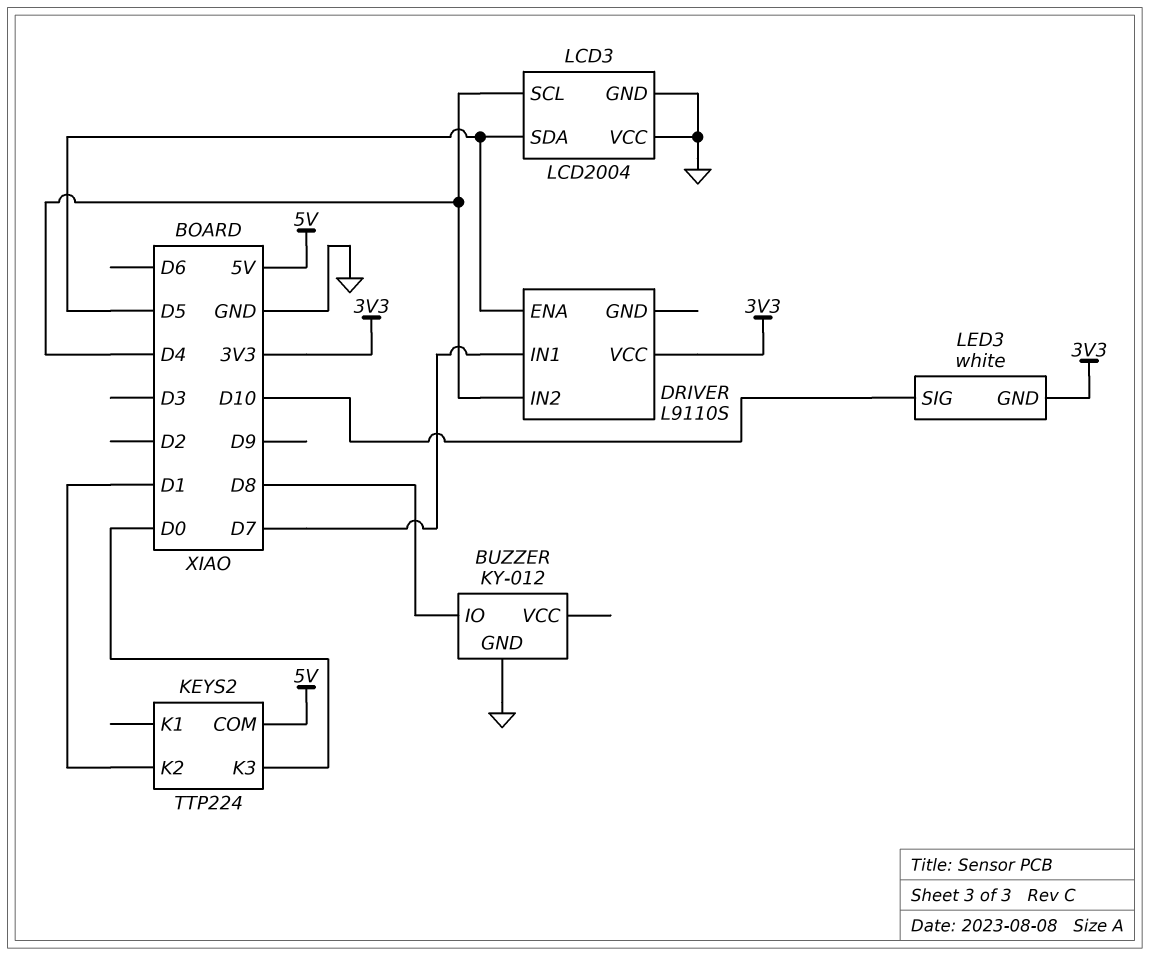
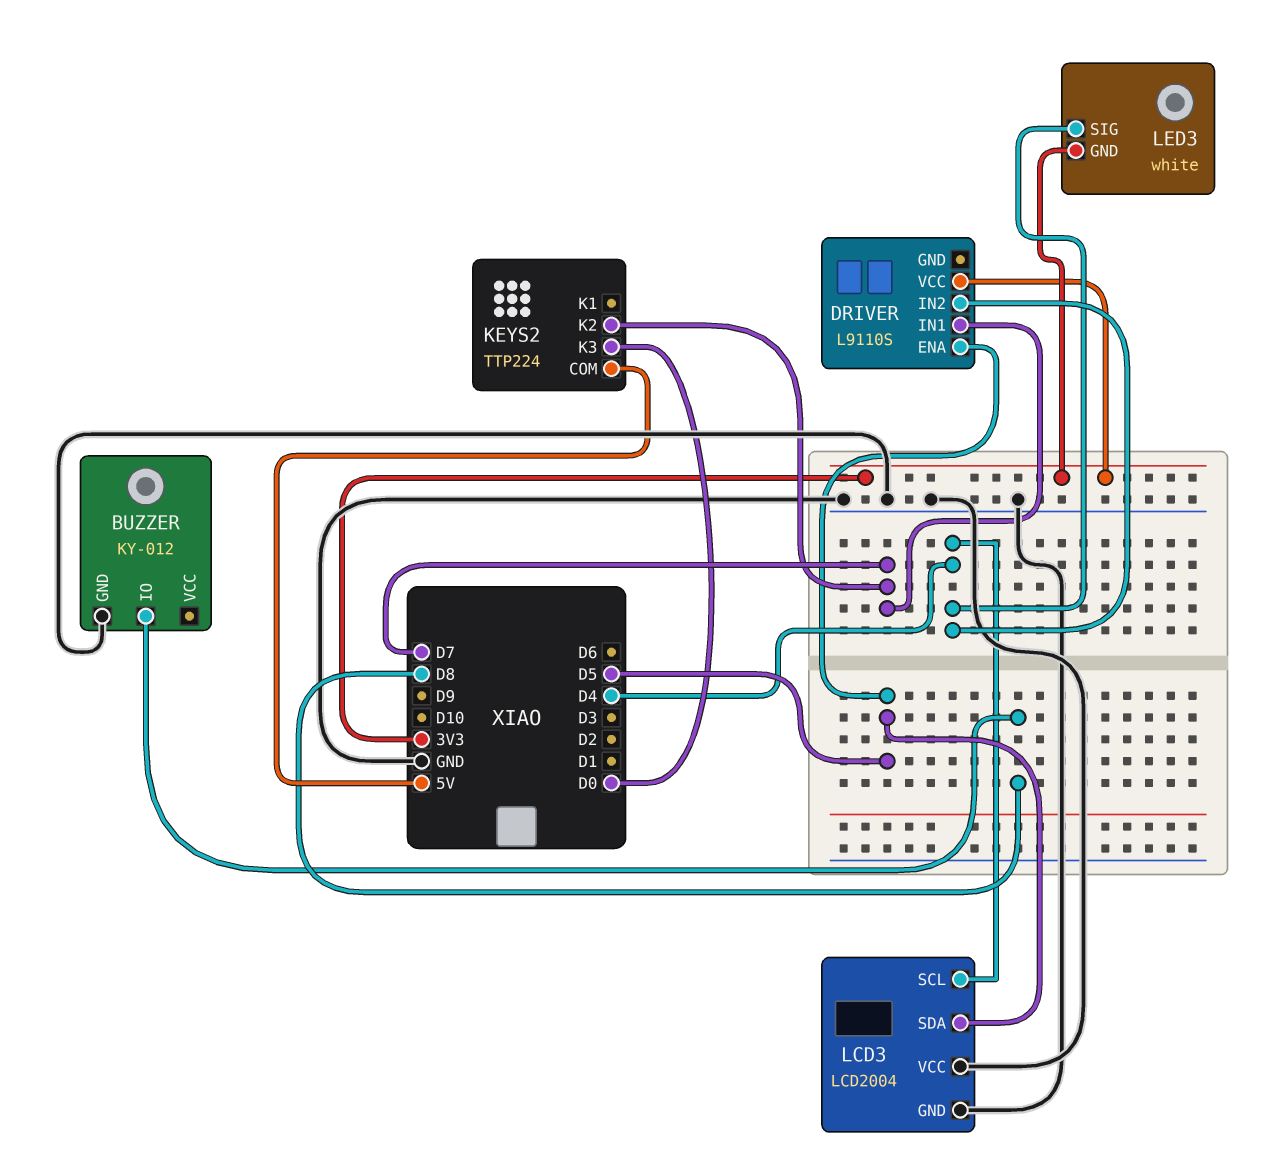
KEYS2 pin K2: D1 -> D7
LED3 pin SIG: D10 -> D4

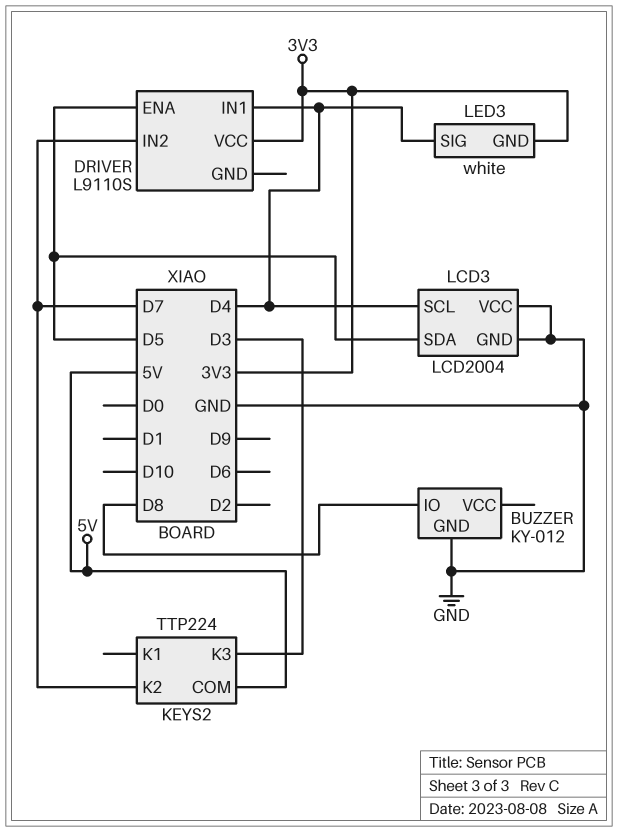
DRIVER pin IN1: D7 -> D4
DRIVER pin IN2: D4 -> D7
KEYS2 pin K3: D0 -> D3

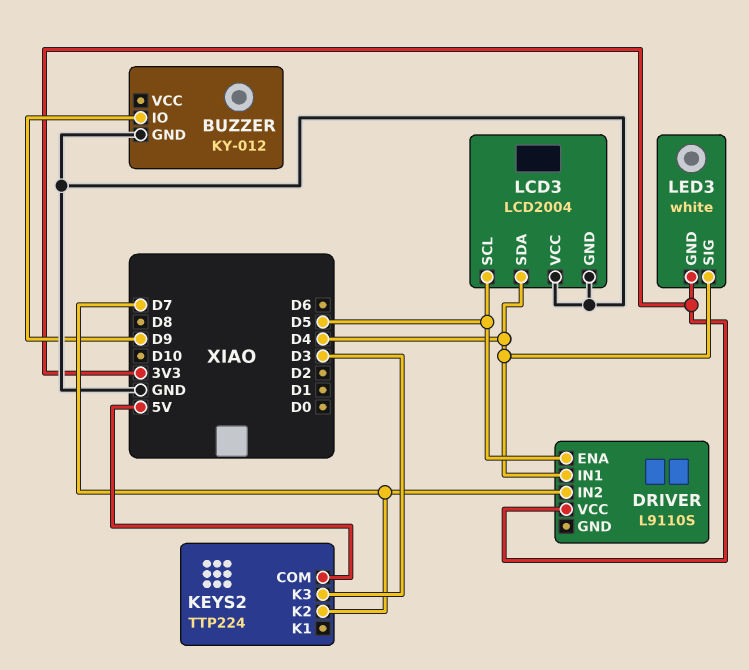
BUZZER pin IO: D8 -> D9
LCD3 pin SCL: D4 -> D5
LCD3 pin SDA: D5 -> D4

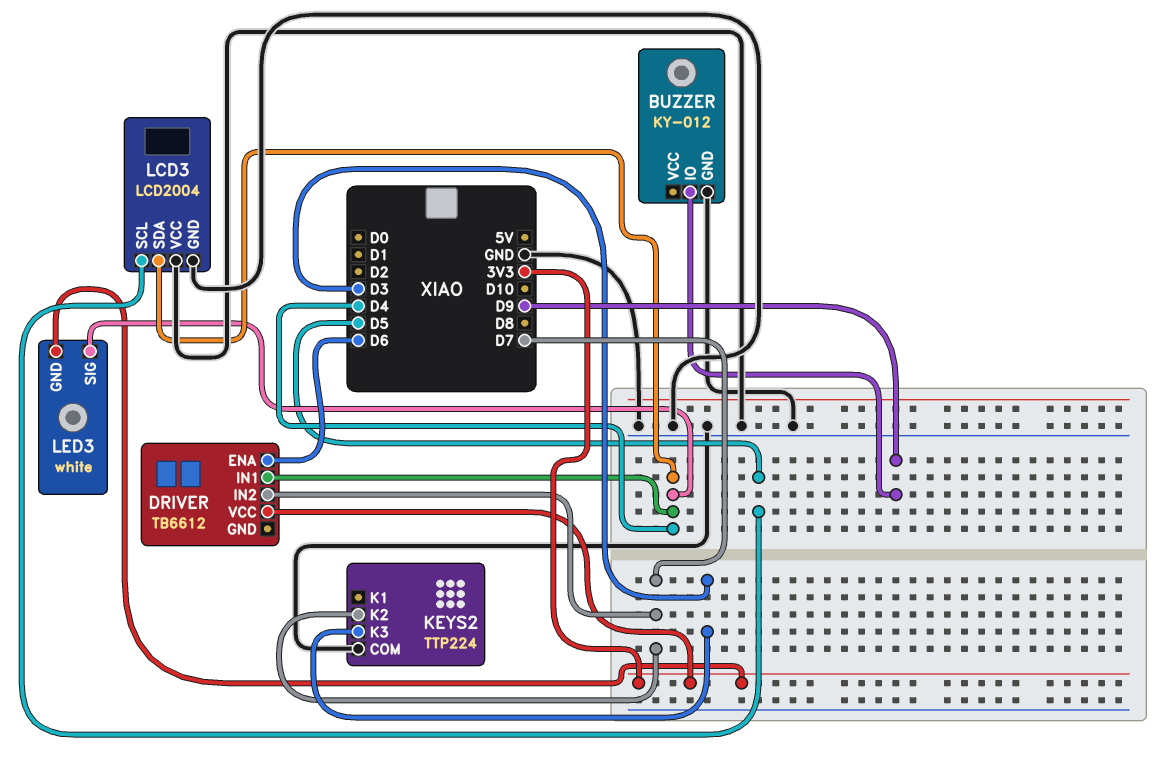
DRIVER: L9110S -> TB6612
DRIVER pin ENA: D5 -> D6
KEYS2 pin COM: 5V -> GND

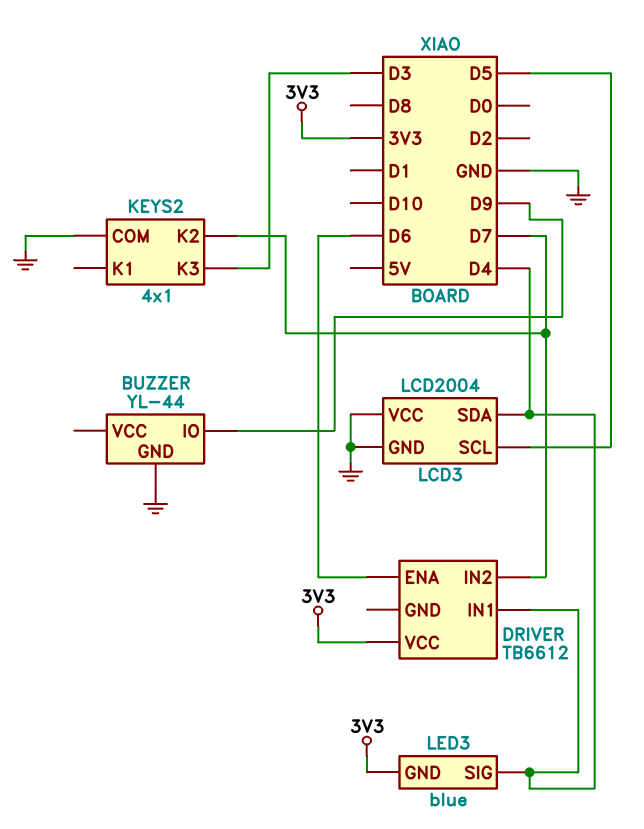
BUZZER: KY-012 -> YL-44
KEYS2: TTP224 -> 4x1
LED3: white -> blue

